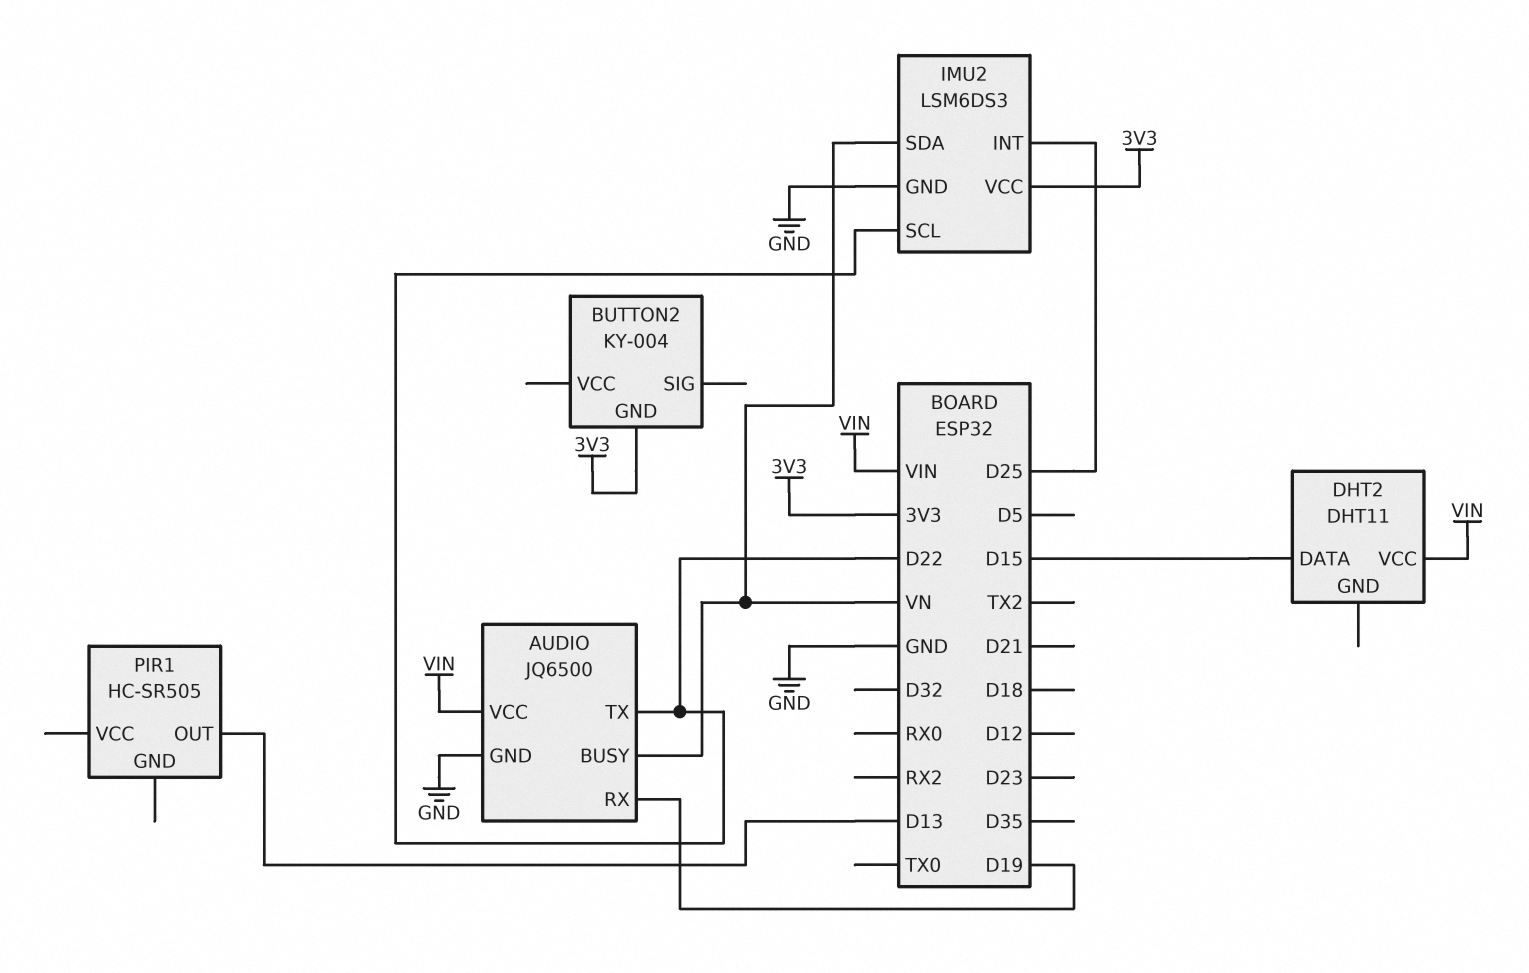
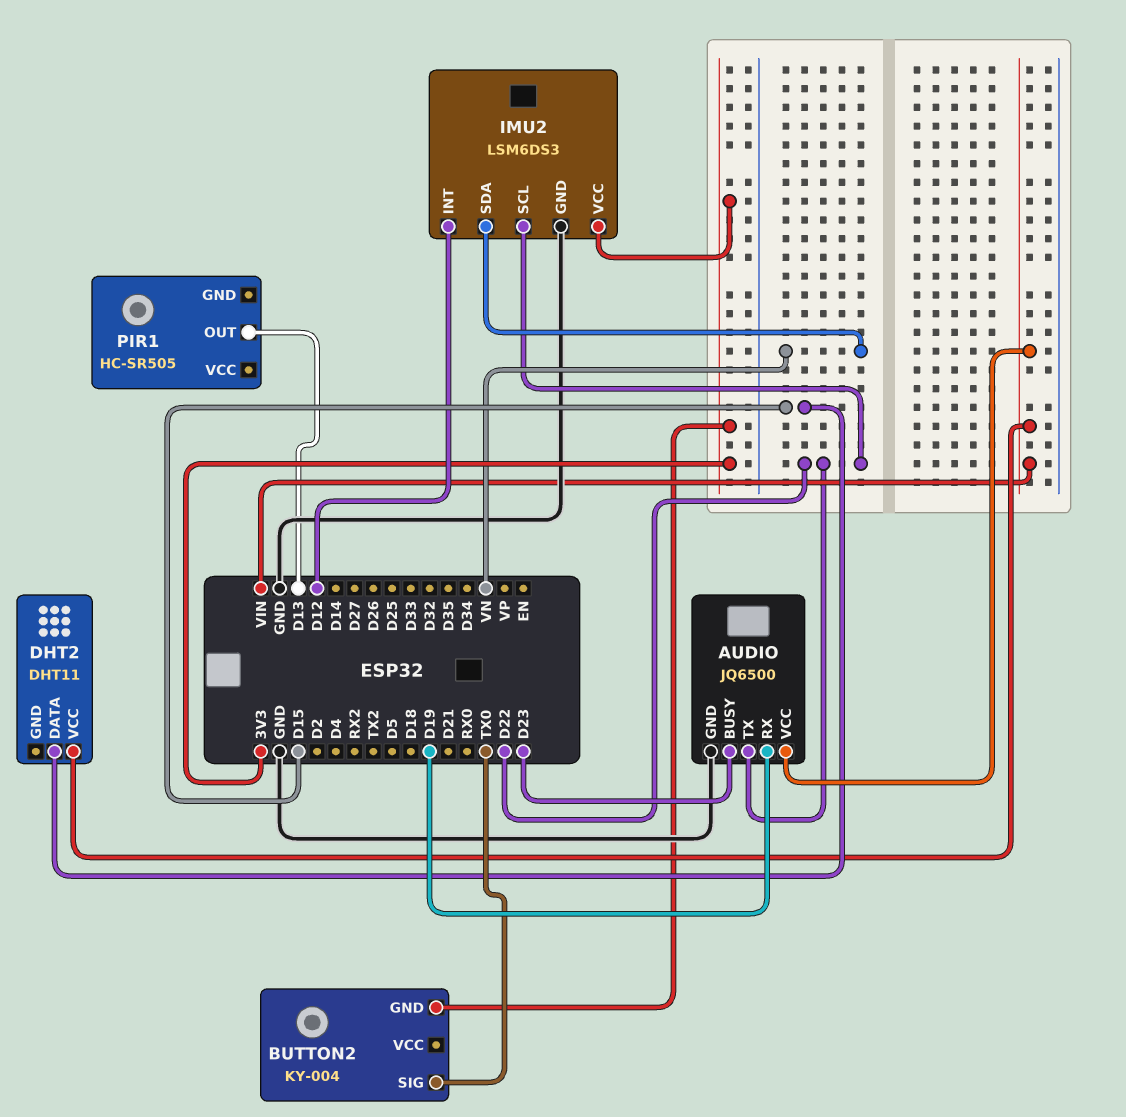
AUDIO pin BUSY: VN -> D23
BUTTON2 pin SIG: none -> TX0
IMU2 pin INT: D25 -> D12

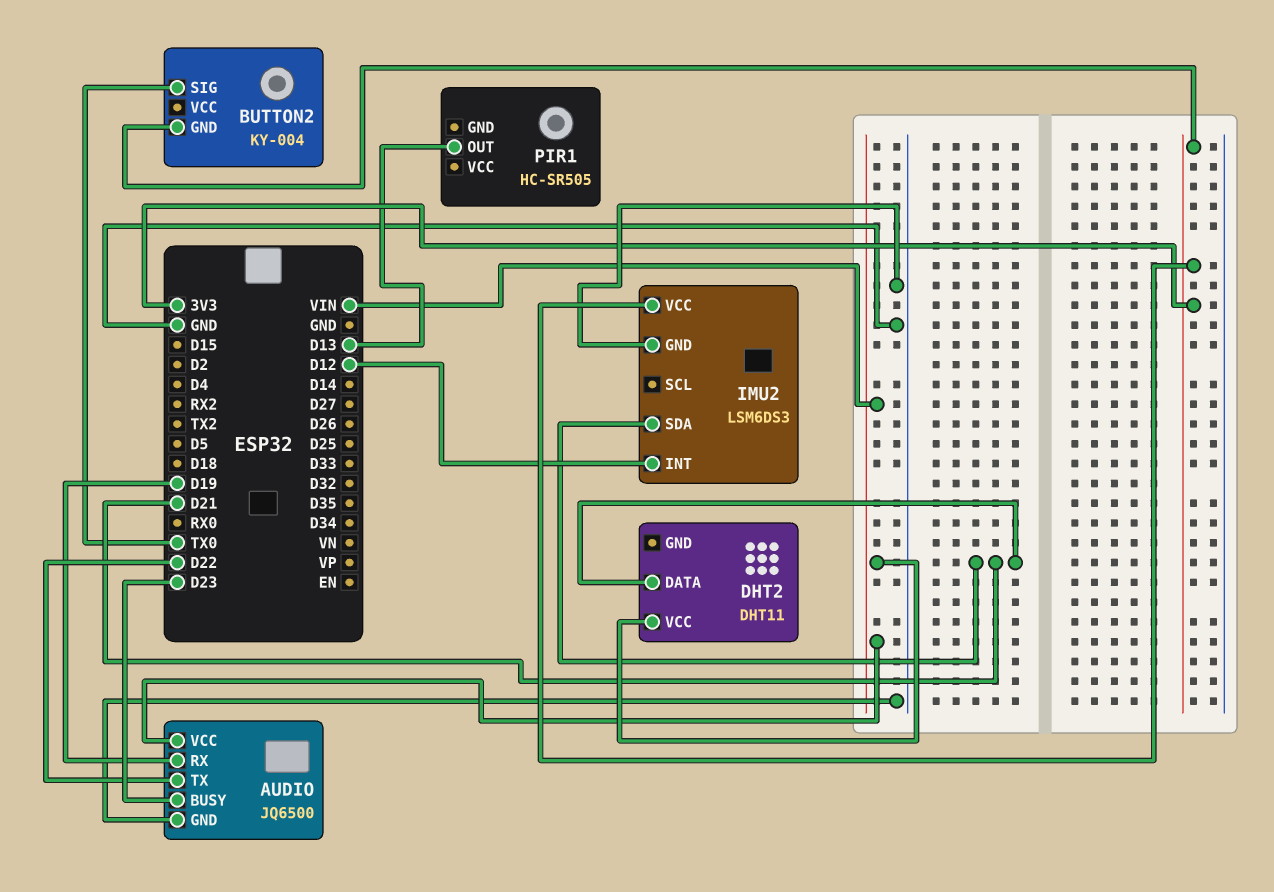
DHT2 pin DATA: D15 -> D21
IMU2 pin SCL: D22 -> none
IMU2 pin SDA: VN -> D21

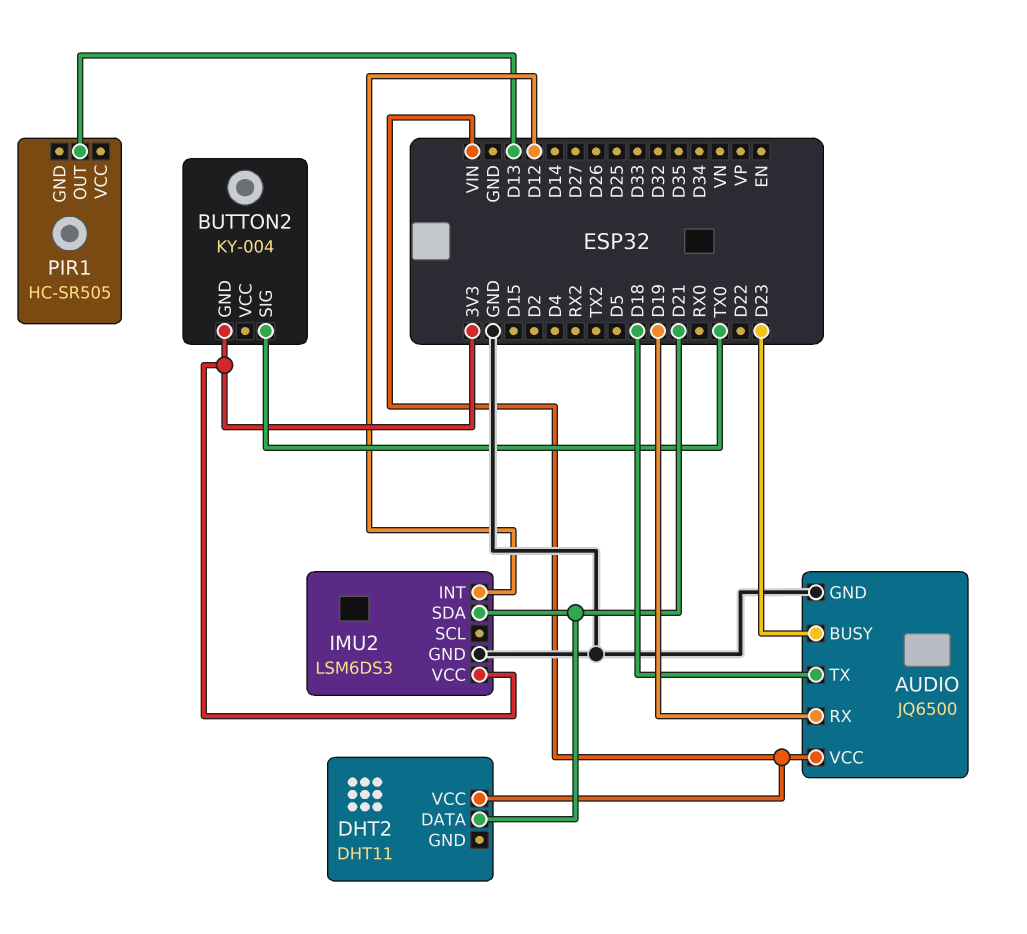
AUDIO pin TX: D22 -> D18

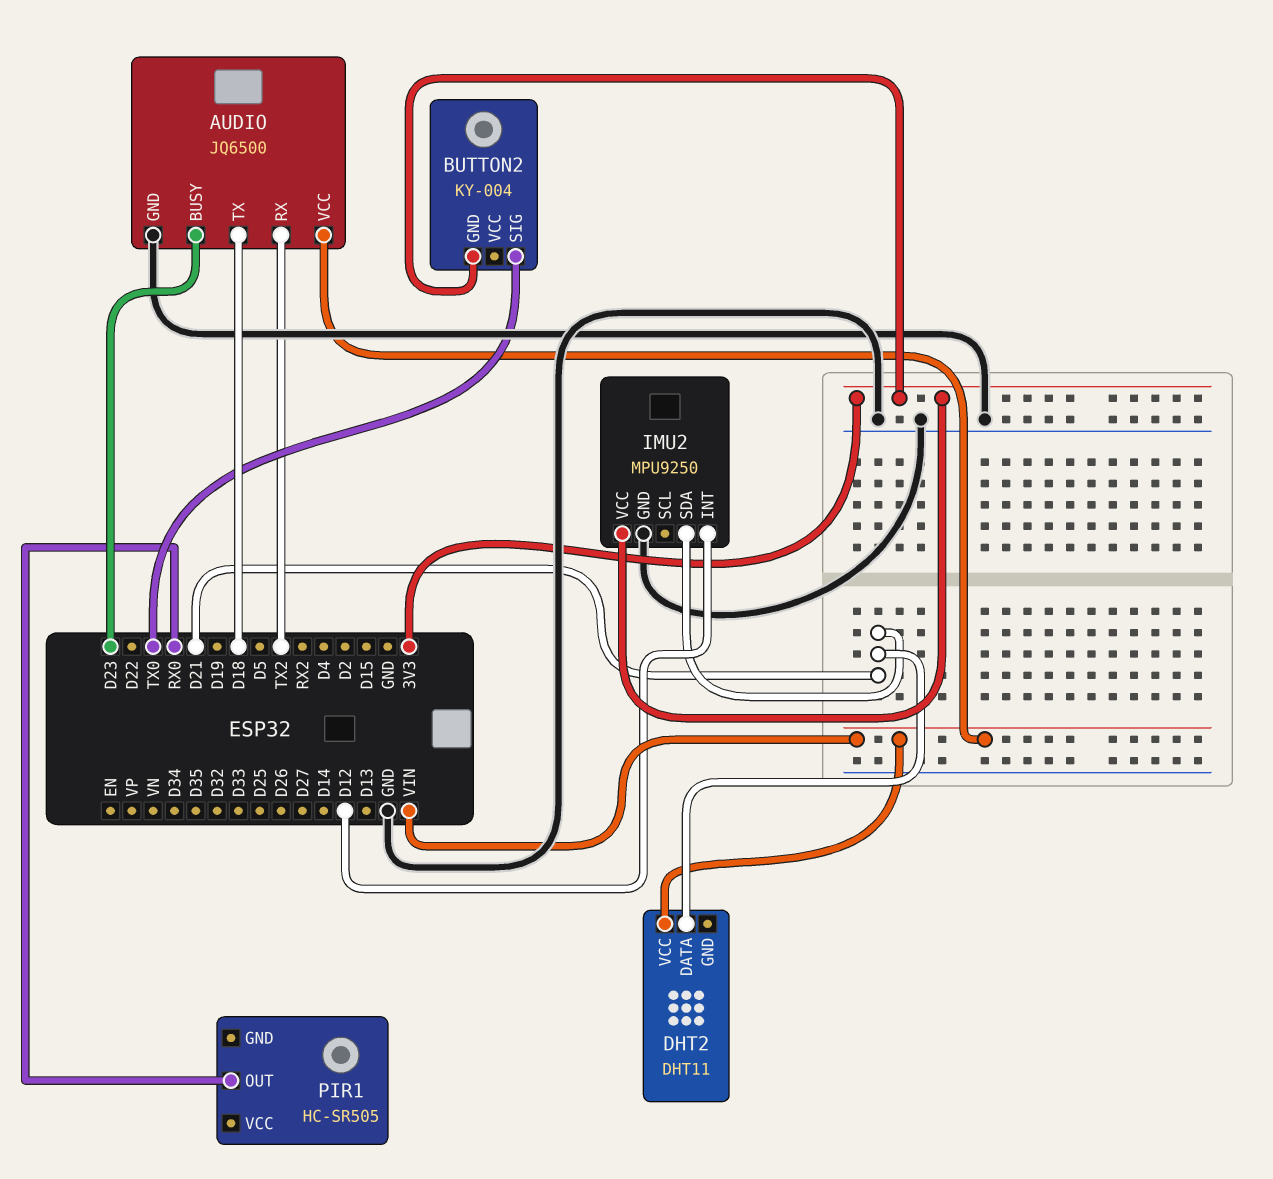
AUDIO pin RX: D19 -> TX2
IMU2: LSM6DS3 -> MPU9250
PIR1 pin OUT: D13 -> RX0

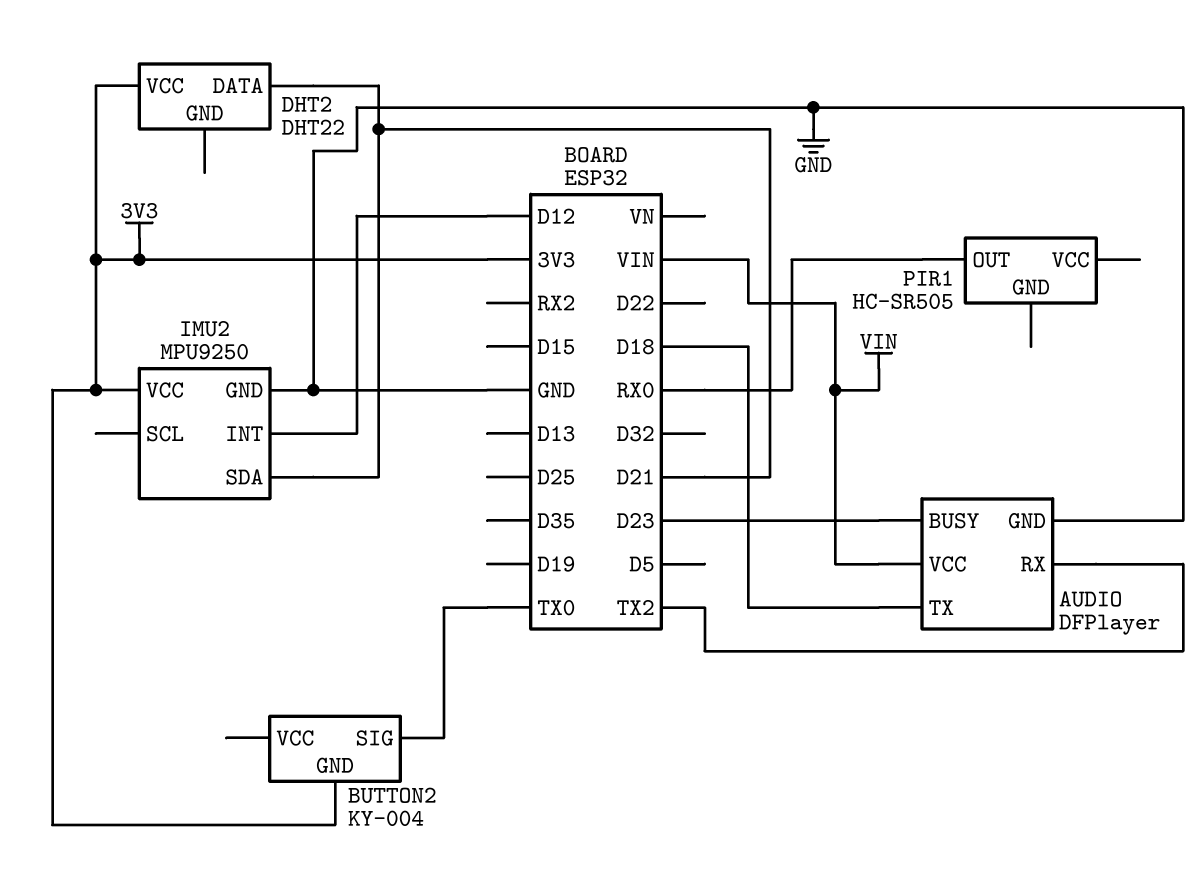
AUDIO: JQ6500 -> DFPlayer
DHT2: DHT11 -> DHT22
DHT2 pin VCC: VIN -> 3V3

